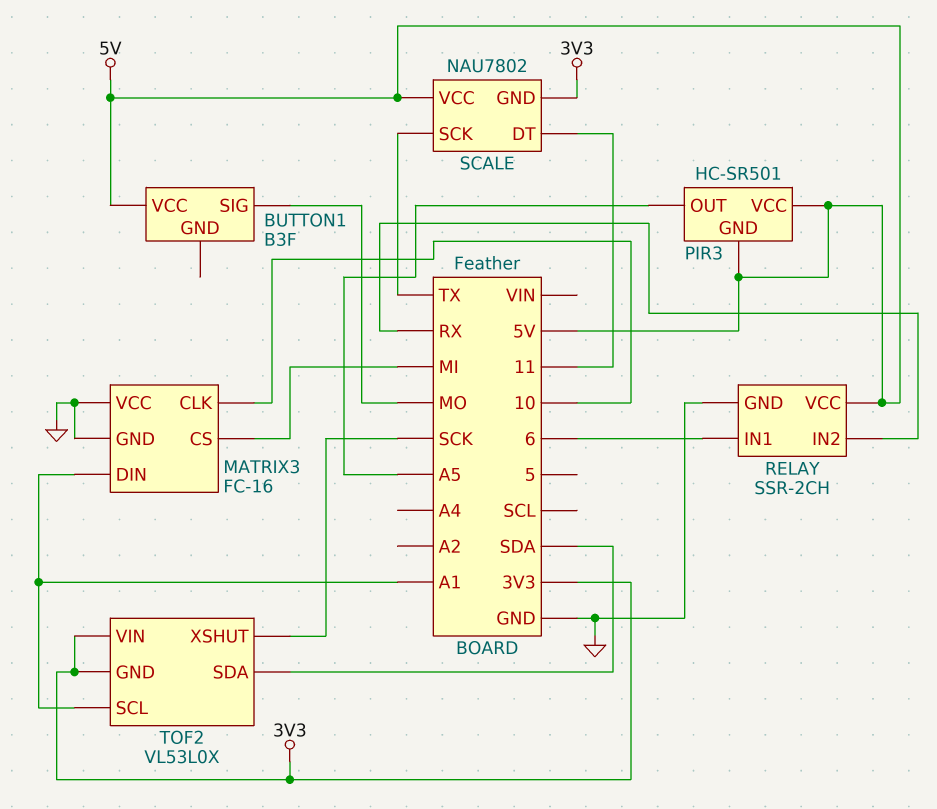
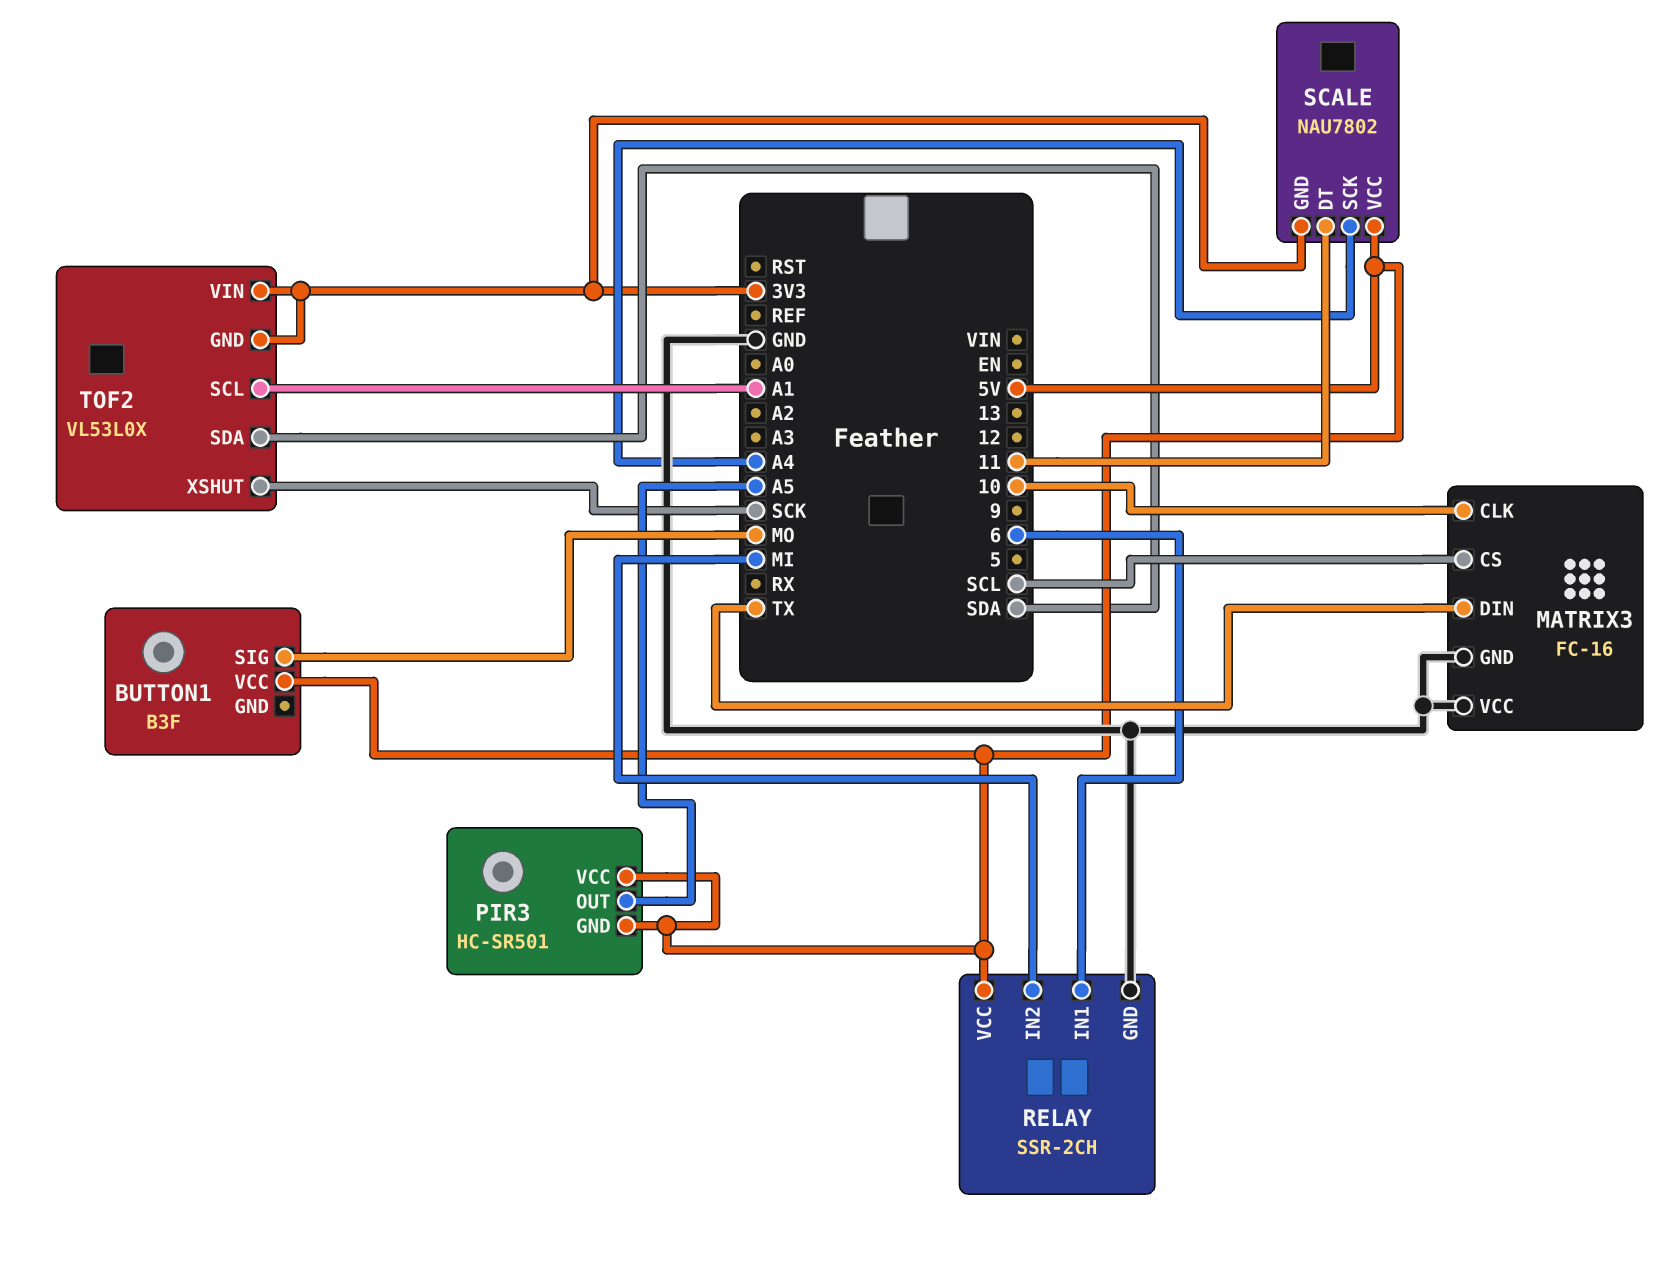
MATRIX3 pin CS: MI -> SCL
MATRIX3 pin DIN: A1 -> TX
RELAY pin IN2: RX -> MI
SCALE pin SCK: TX -> A4

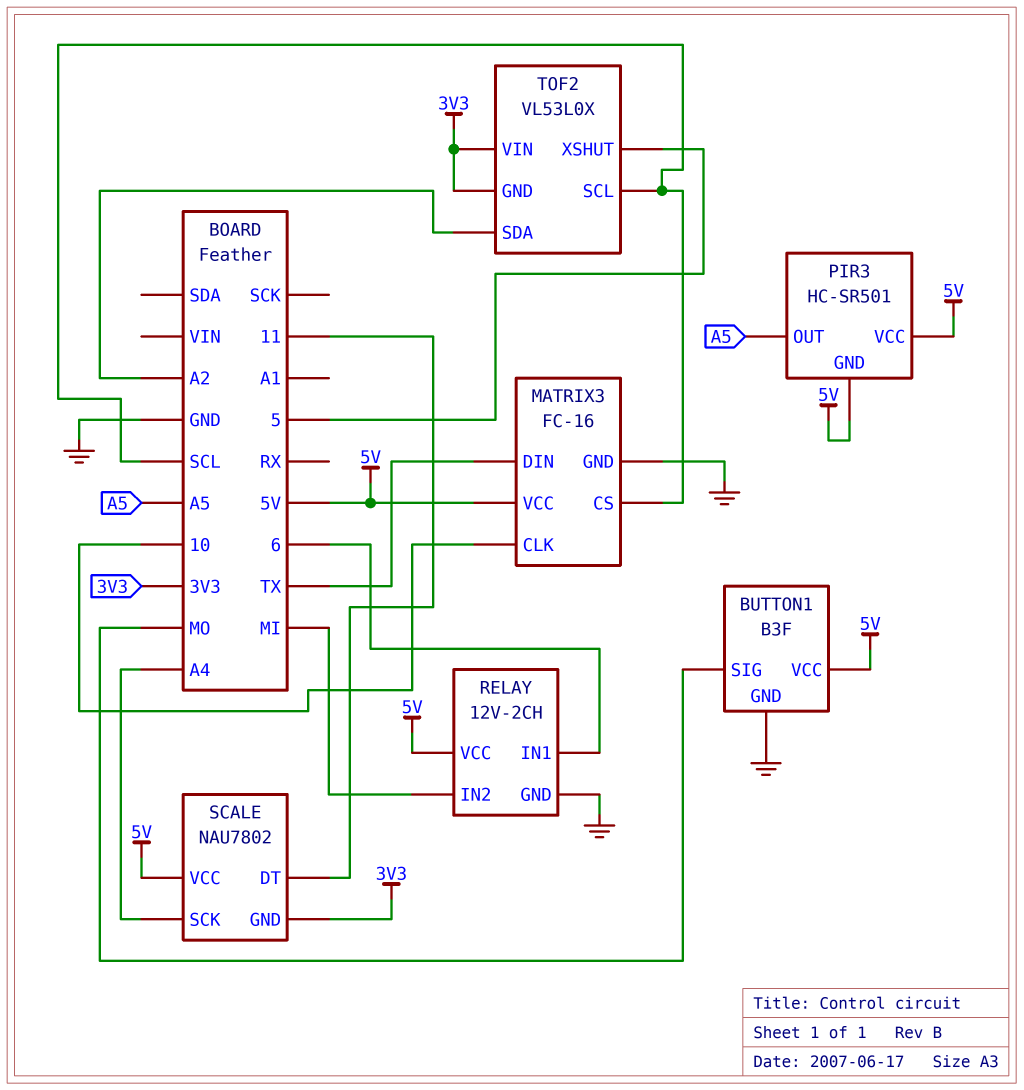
BUTTON1 pin GND: none -> GND
MATRIX3 pin VCC: GND -> 5V
RELAY: SSR-2CH -> 12V-2CH
TOF2 pin SCL: A1 -> SCL
TOF2 pin SDA: SDA -> A2
TOF2 pin XSHUT: SCK -> 5

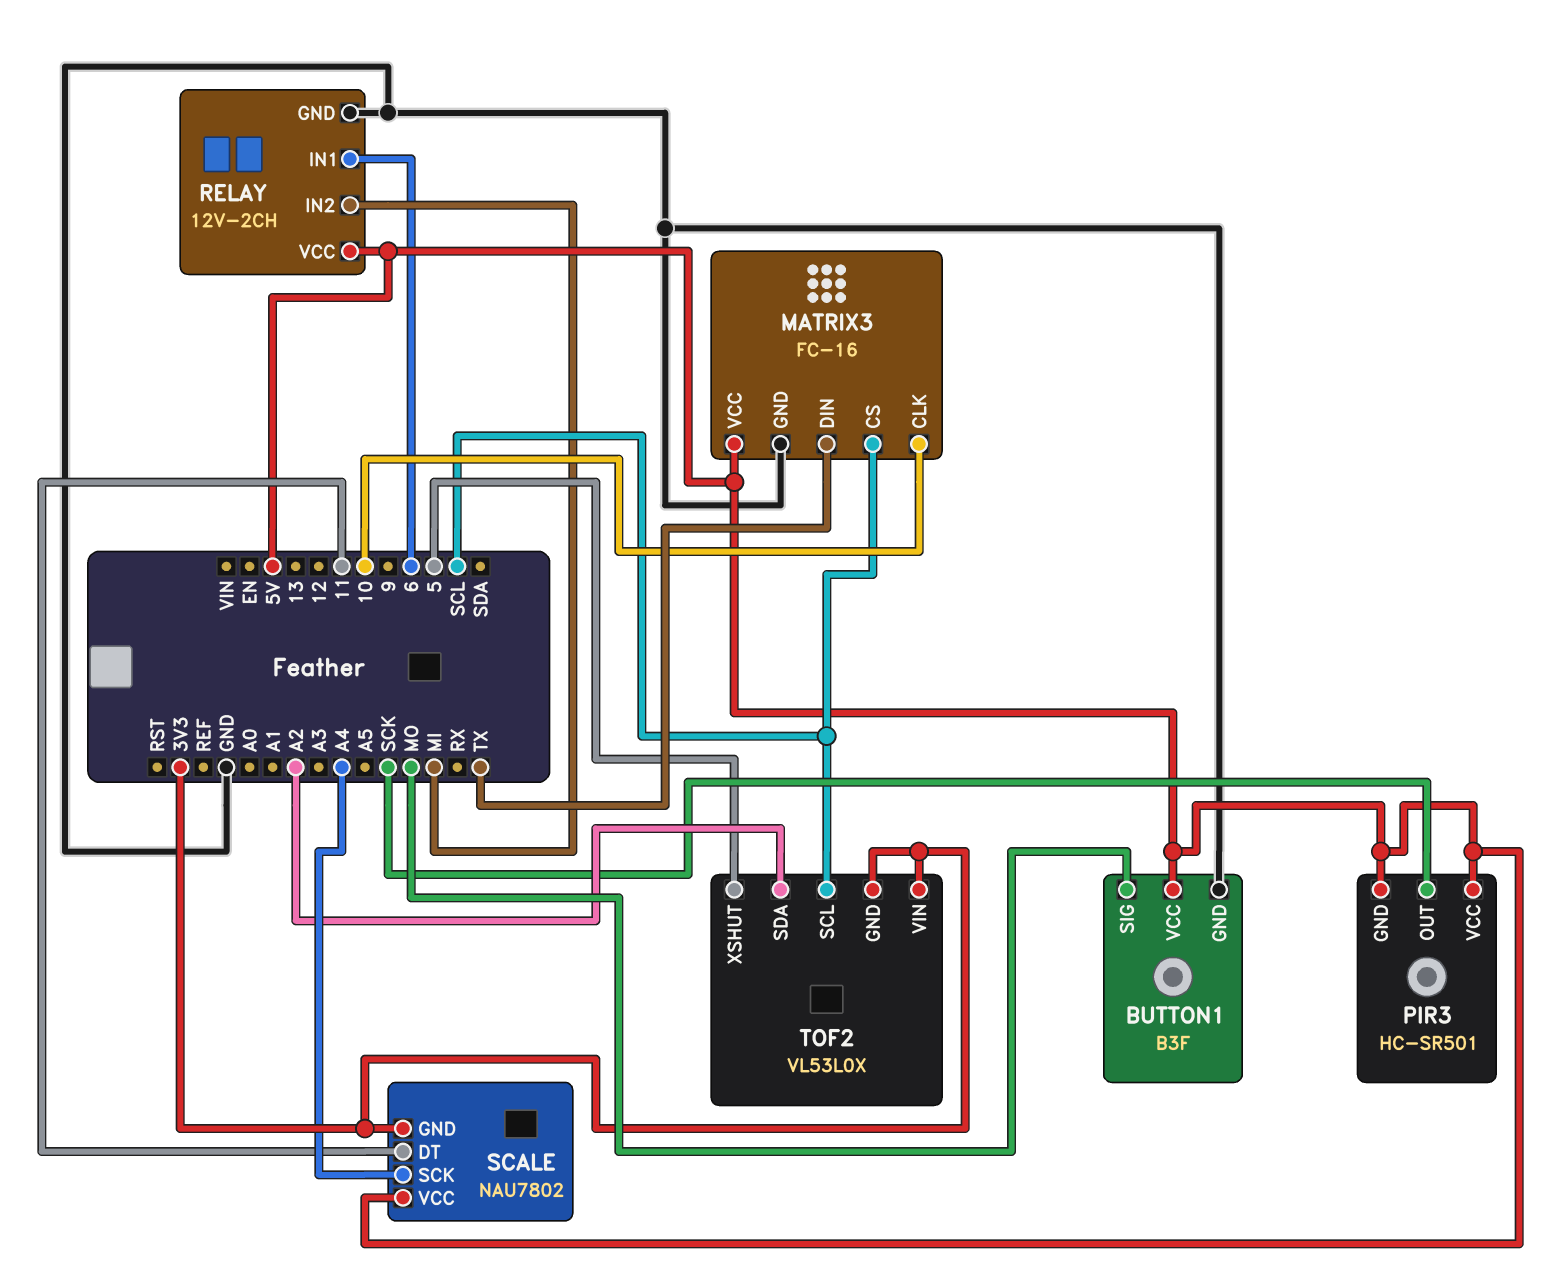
PIR3 pin OUT: A5 -> SCK

